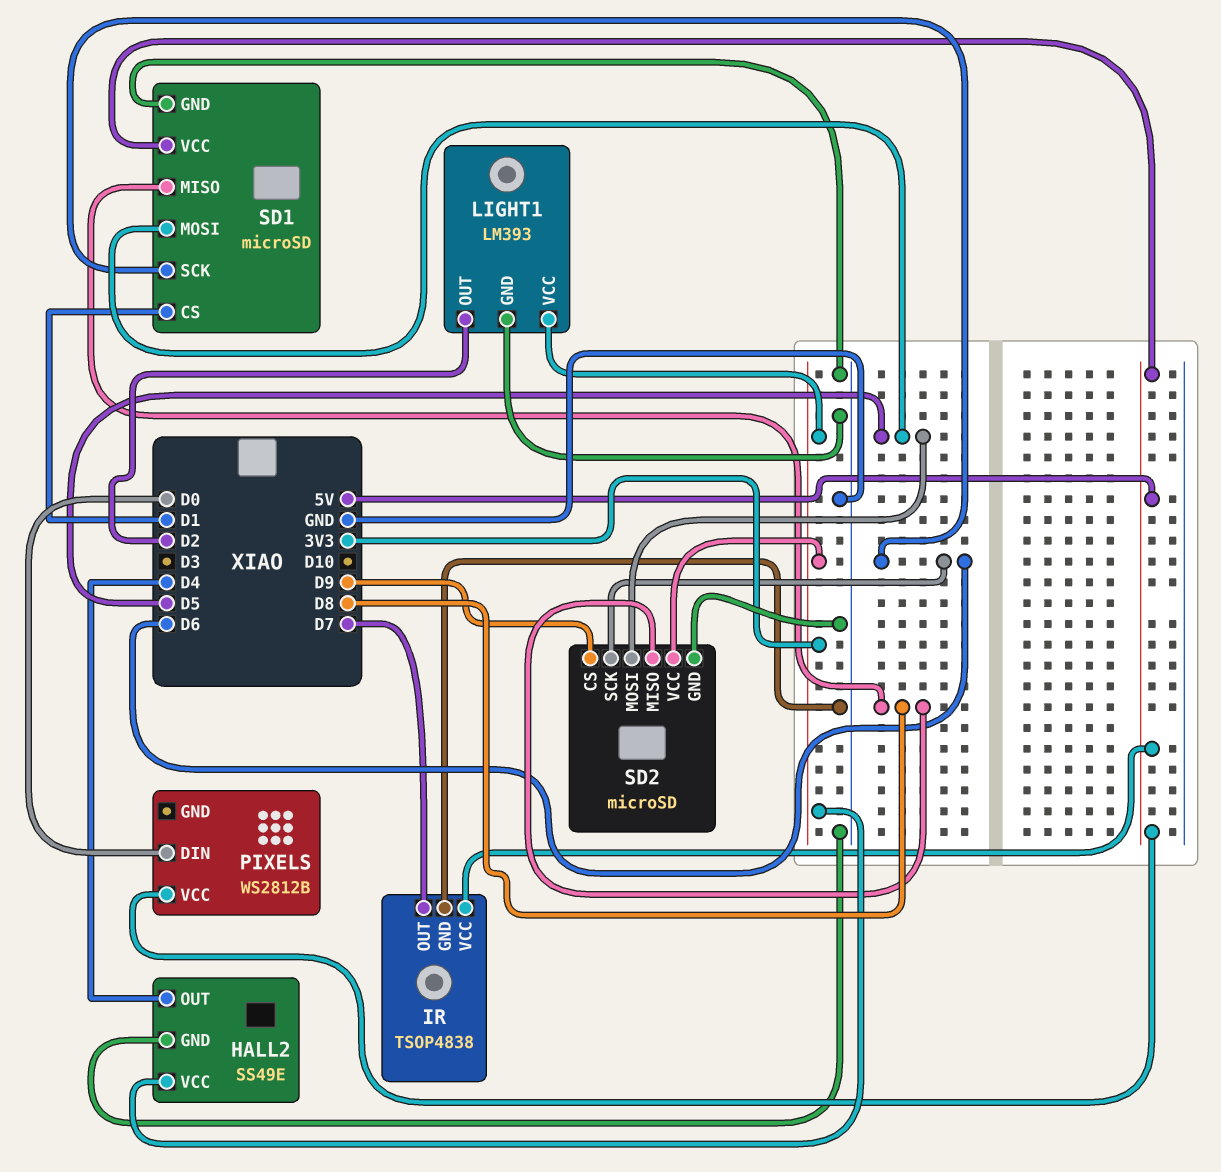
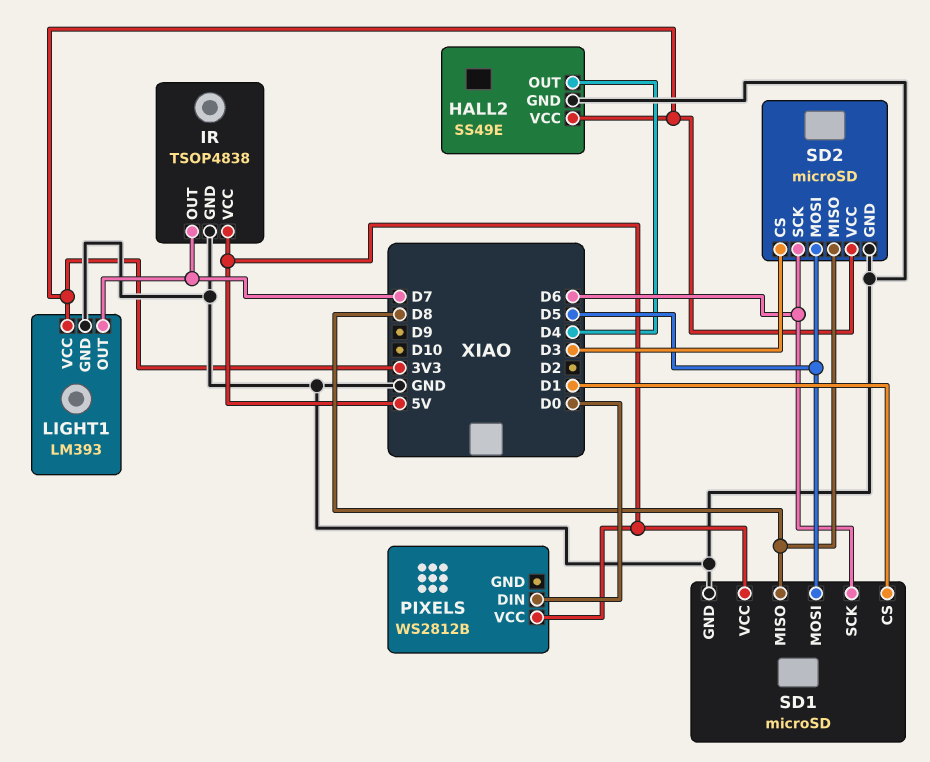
LIGHT1 pin OUT: D2 -> D7
SD2 pin CS: D9 -> D3

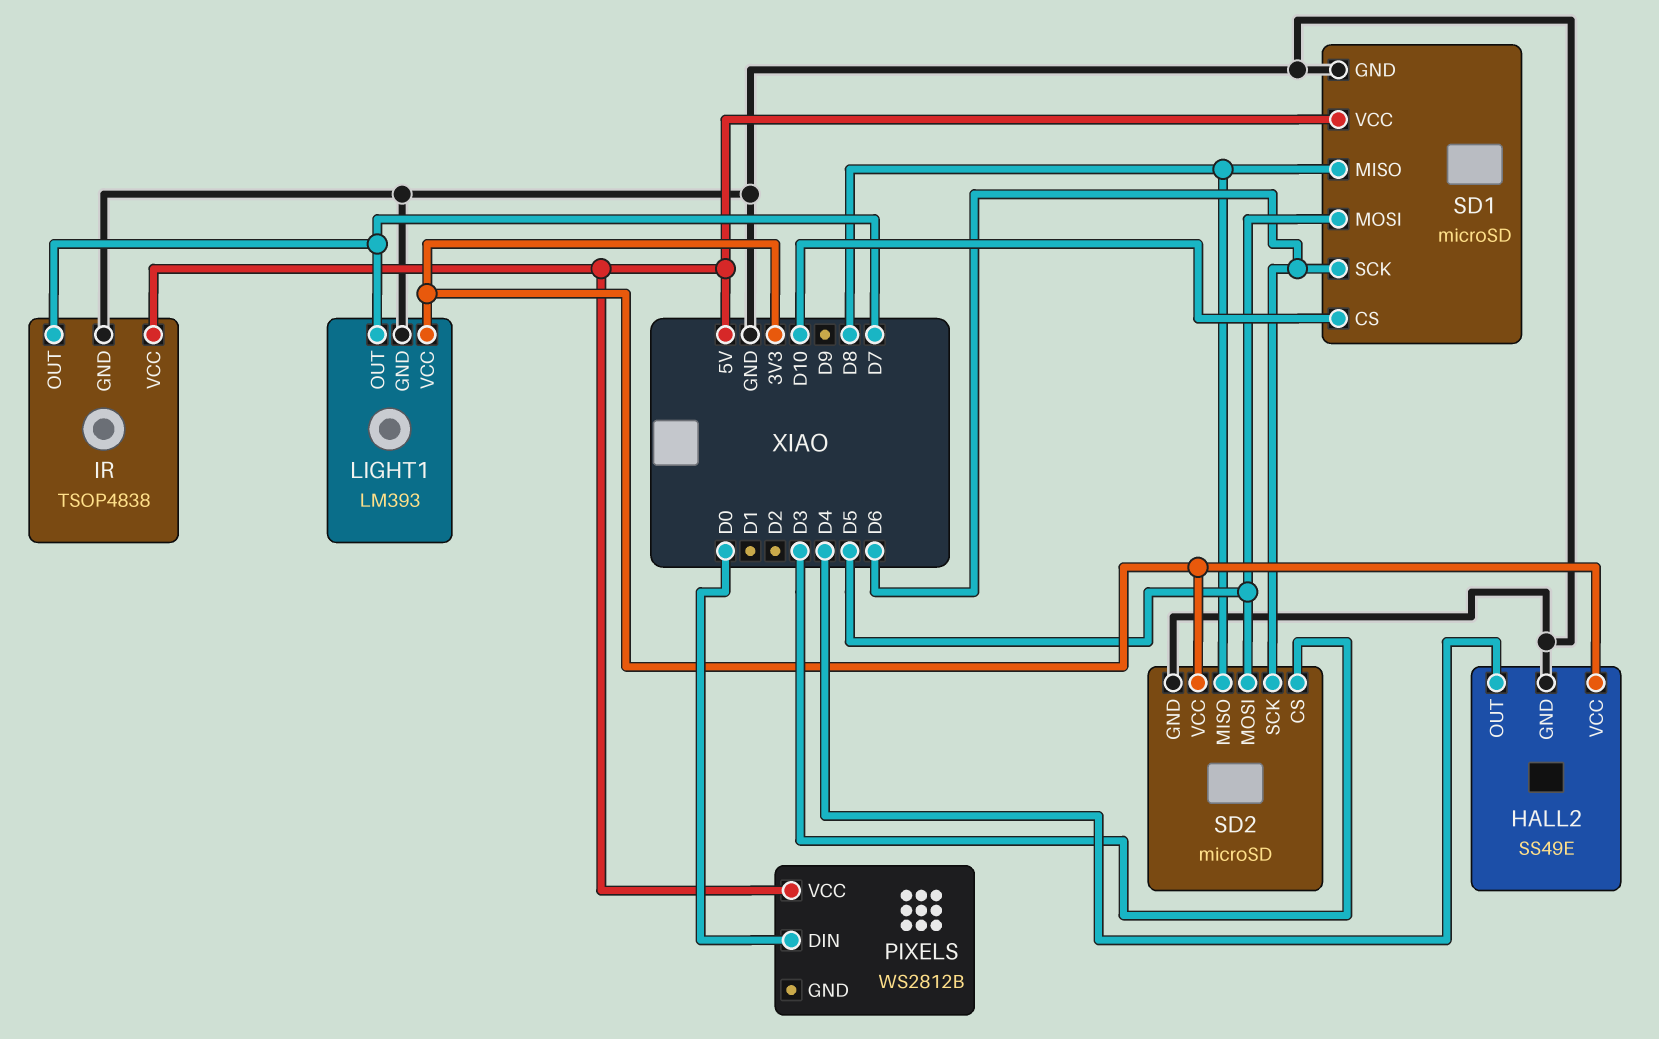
SD1 pin CS: D1 -> D10

